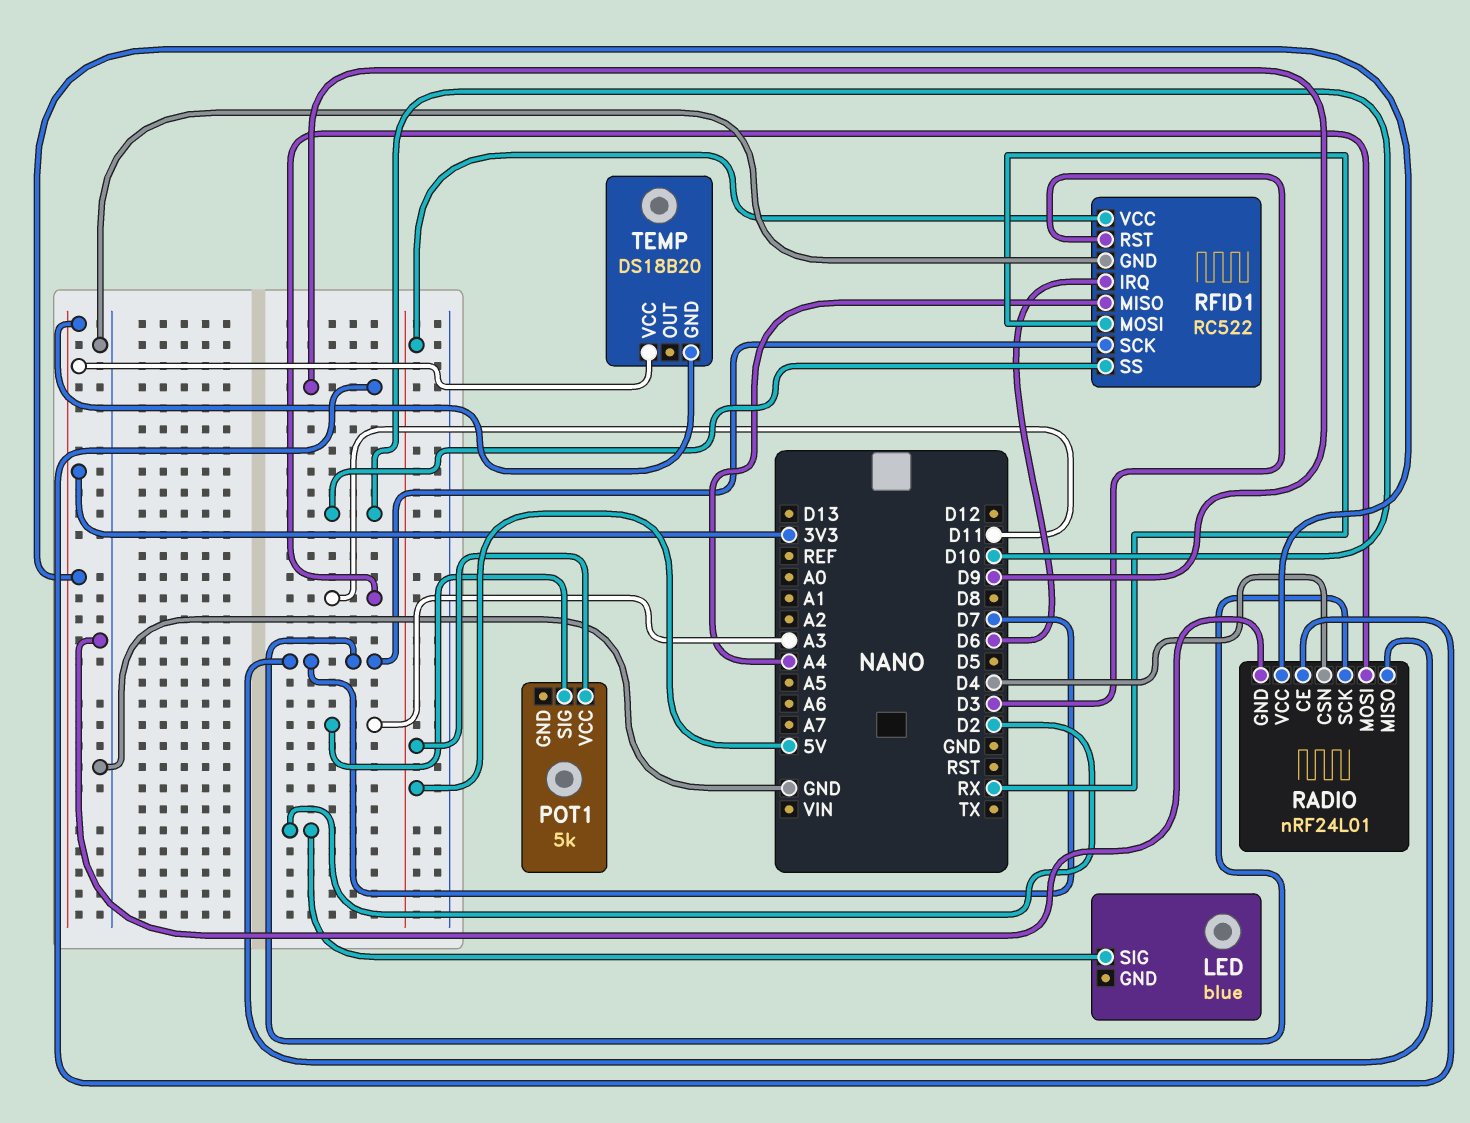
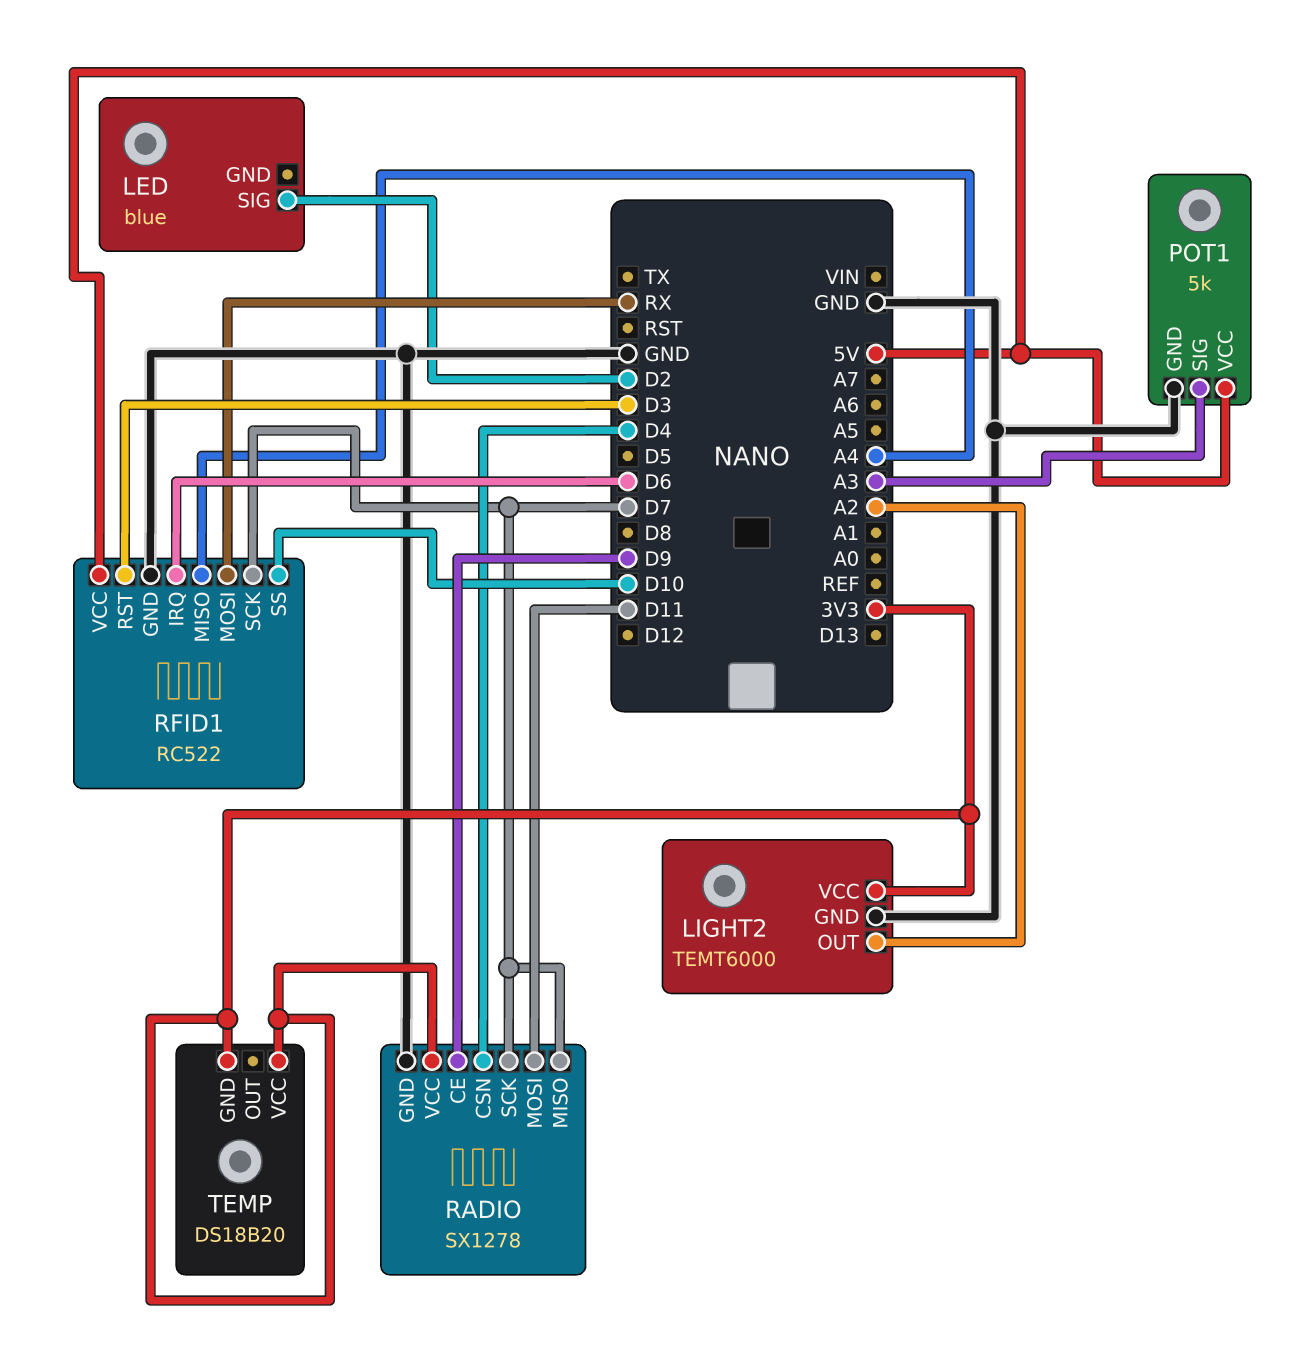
LIGHT2: none -> TEMT6000
LIGHT2 pin GND: none -> GND
LIGHT2 pin OUT: none -> A2
LIGHT2 pin VCC: none -> 3V3
POT1 pin GND: none -> GND
RADIO: nRF24L01 -> SX1278

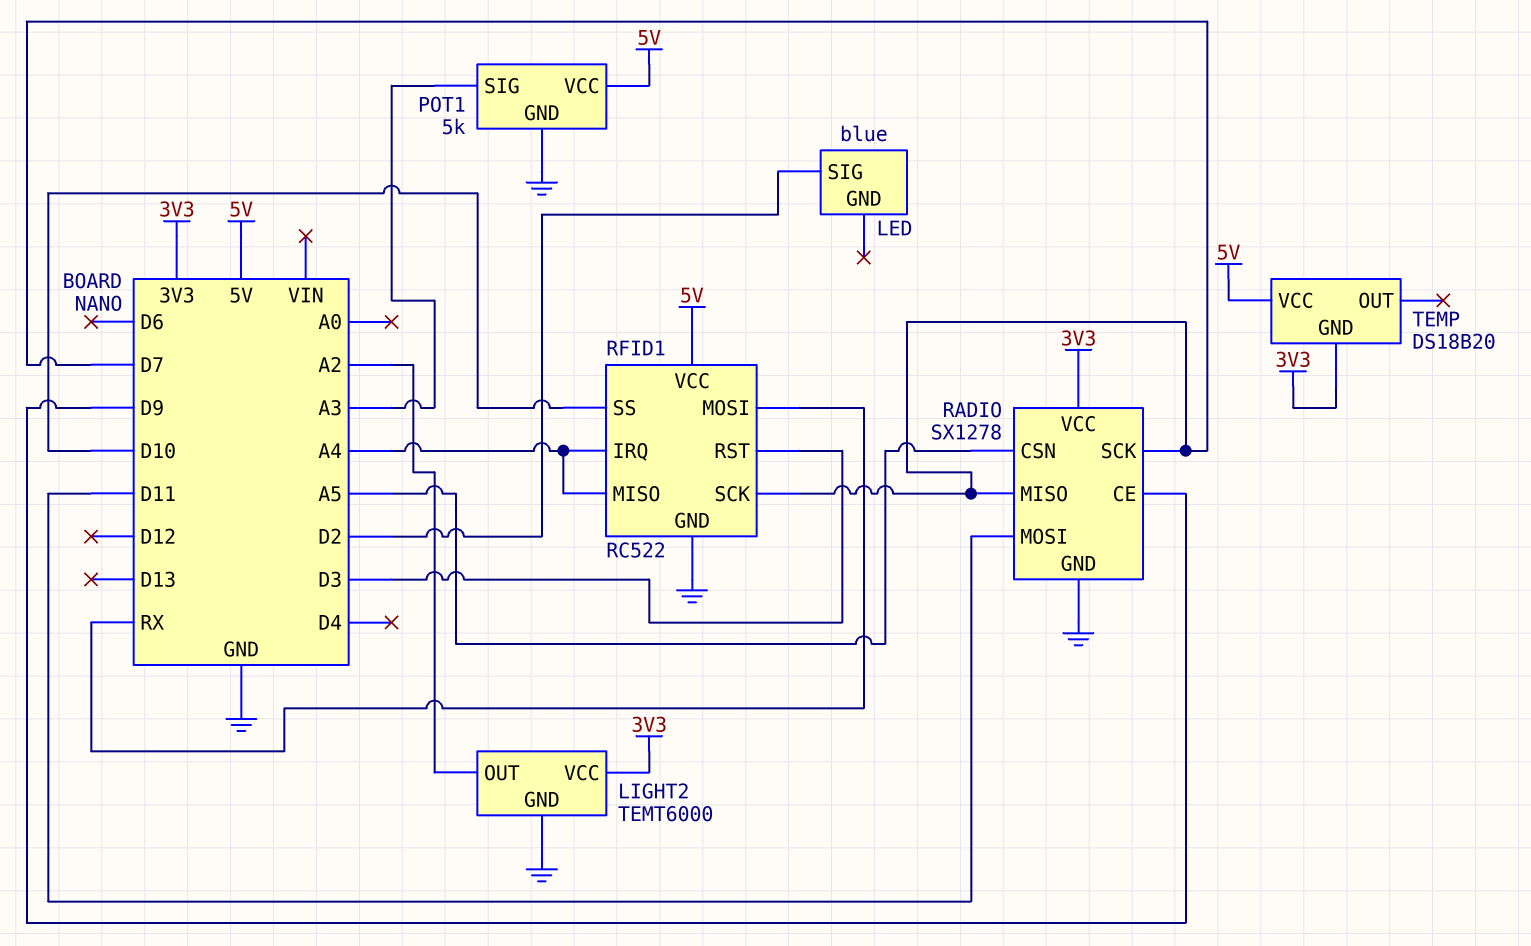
RADIO pin CSN: D4 -> A5
RFID1 pin IRQ: D6 -> A4
TEMP pin VCC: 3V3 -> 5V

